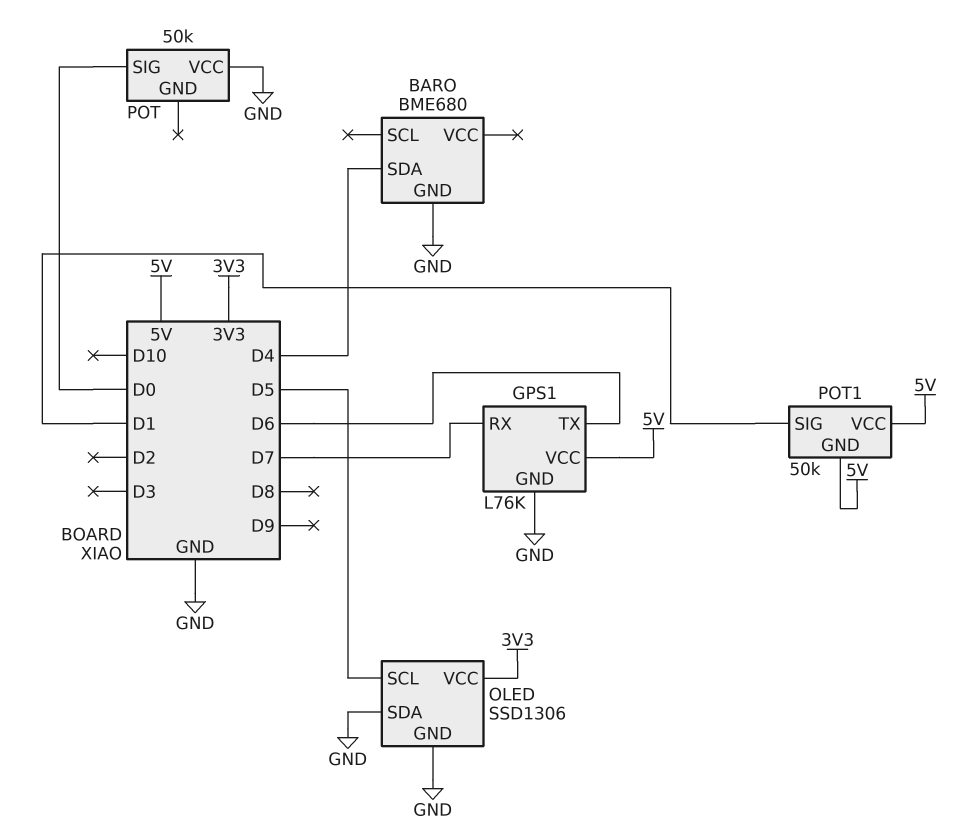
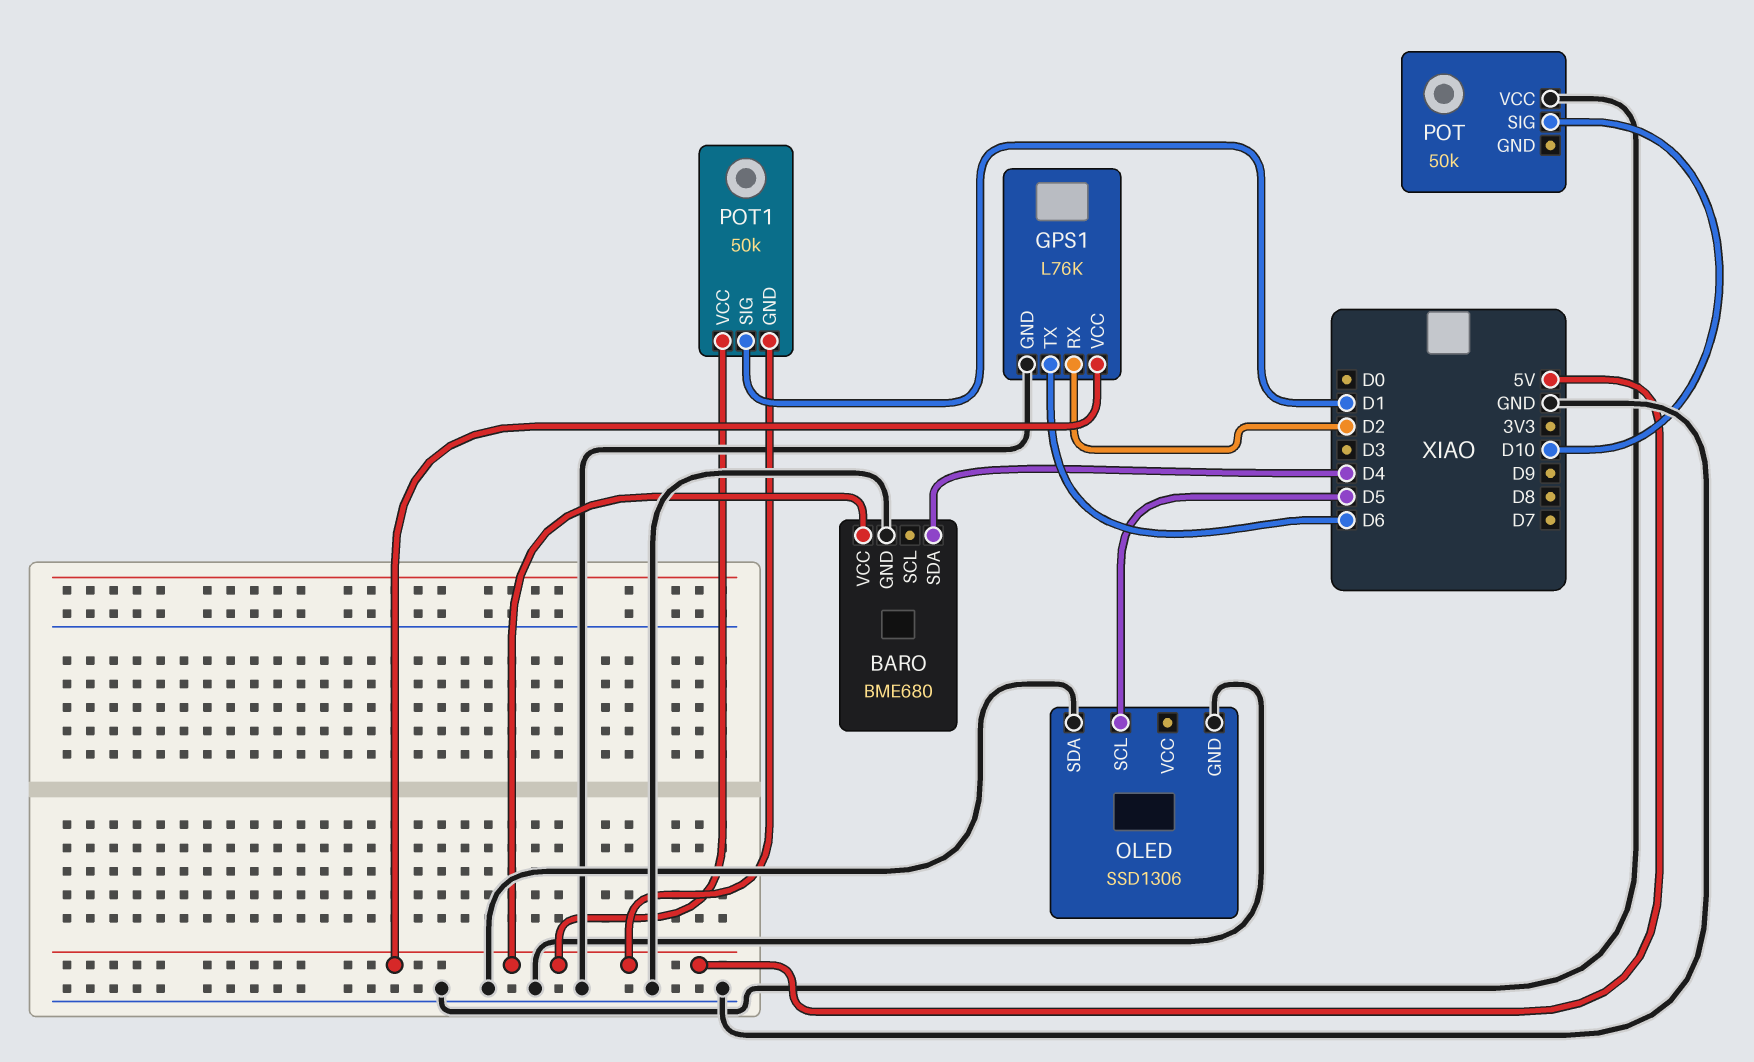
BARO pin VCC: none -> 5V
GPS1 pin RX: D7 -> D2
OLED pin VCC: 3V3 -> none
POT pin SIG: D0 -> D10

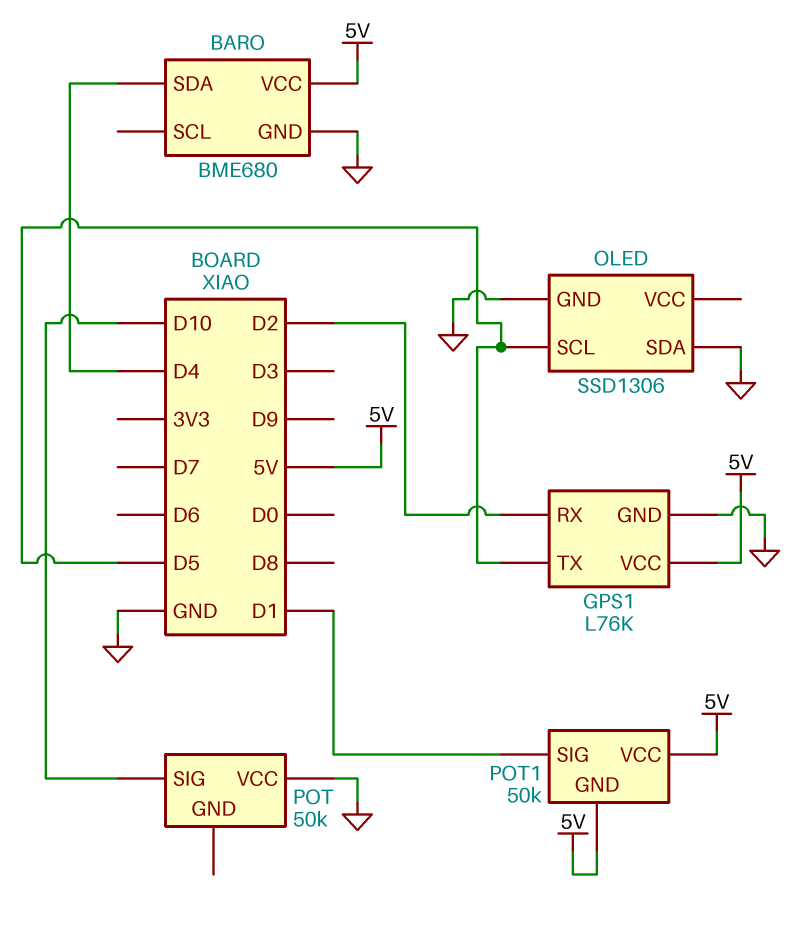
GPS1 pin TX: D6 -> D5

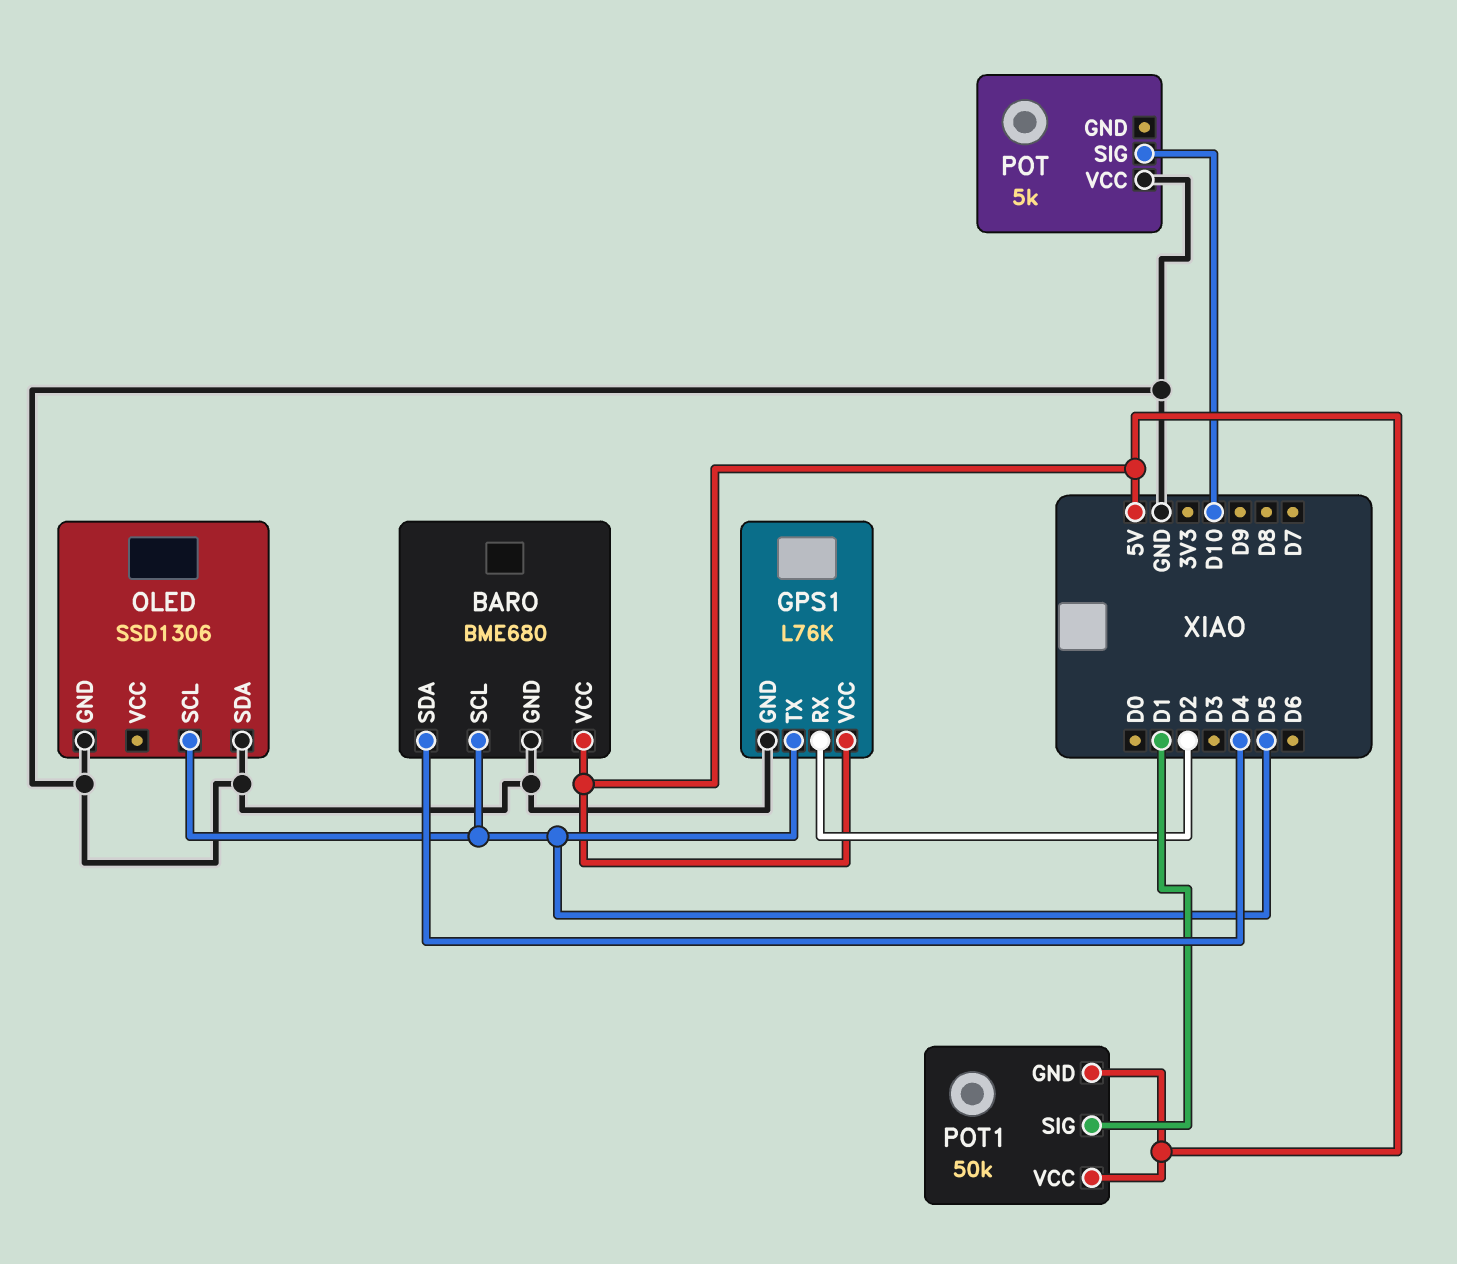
BARO pin SCL: none -> D5
POT: 50k -> 5k

